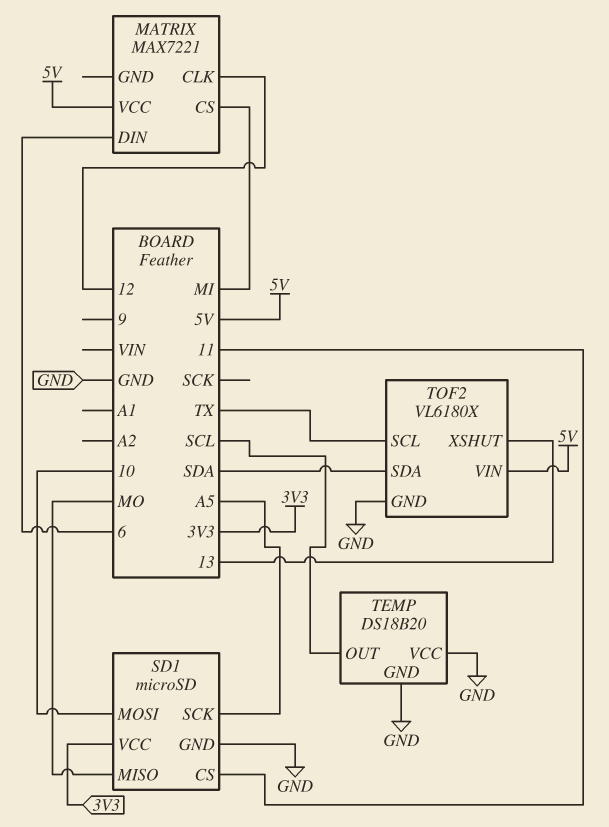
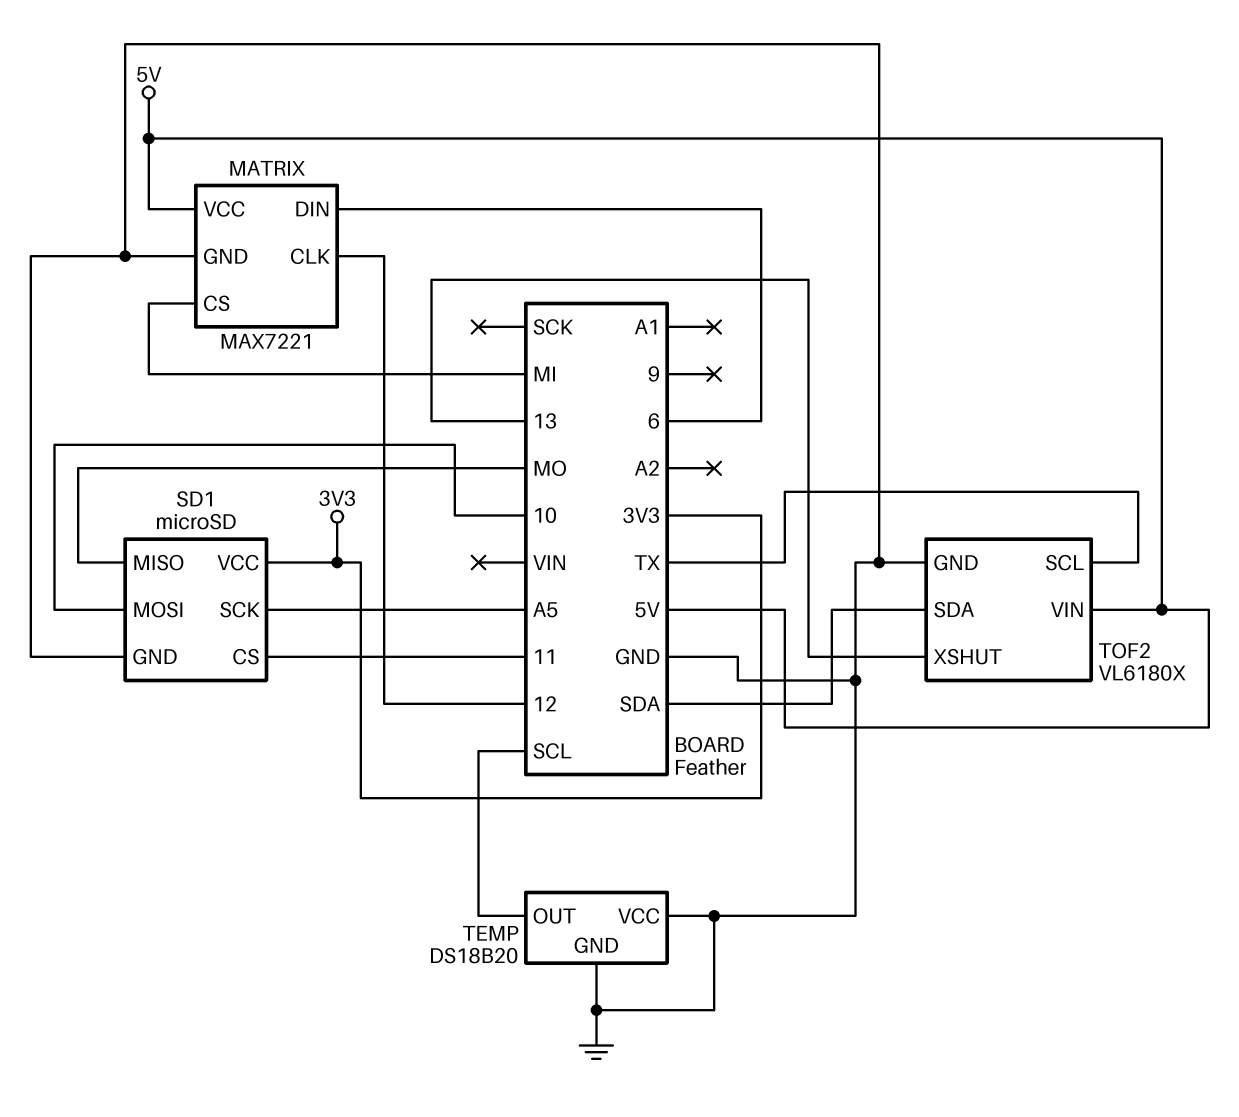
MATRIX pin GND: none -> GND

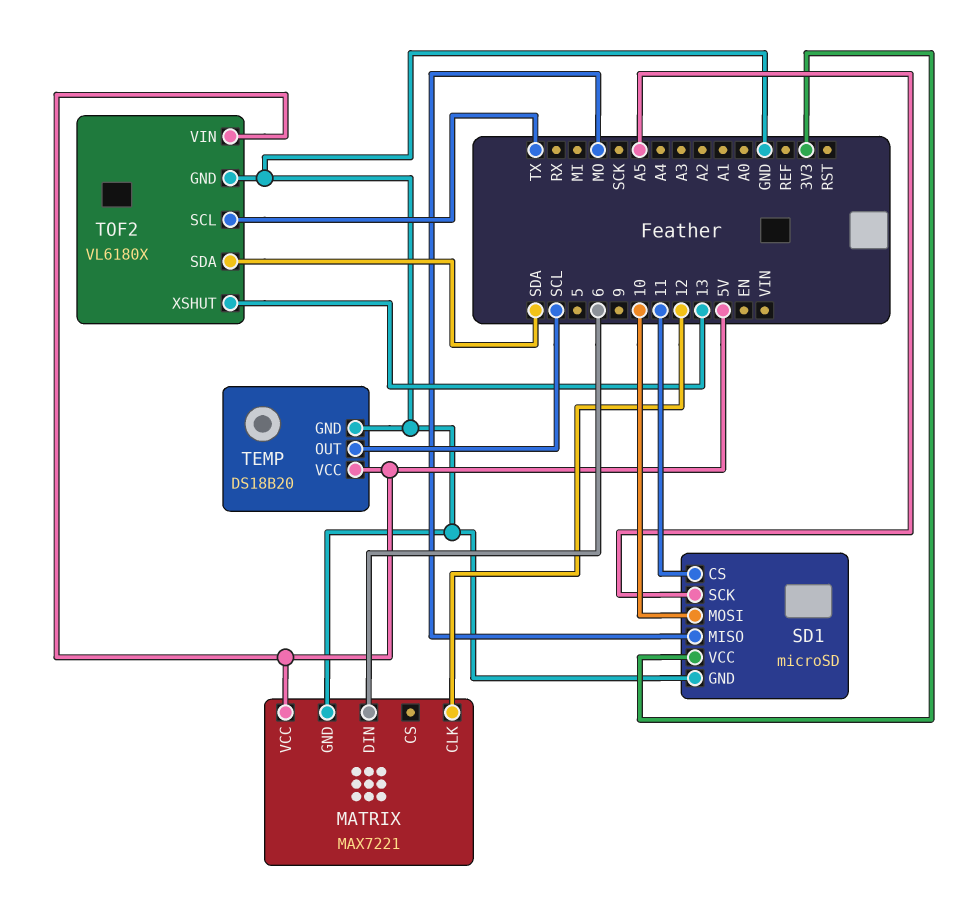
MATRIX pin CS: MI -> none
TEMP pin VCC: GND -> 5V

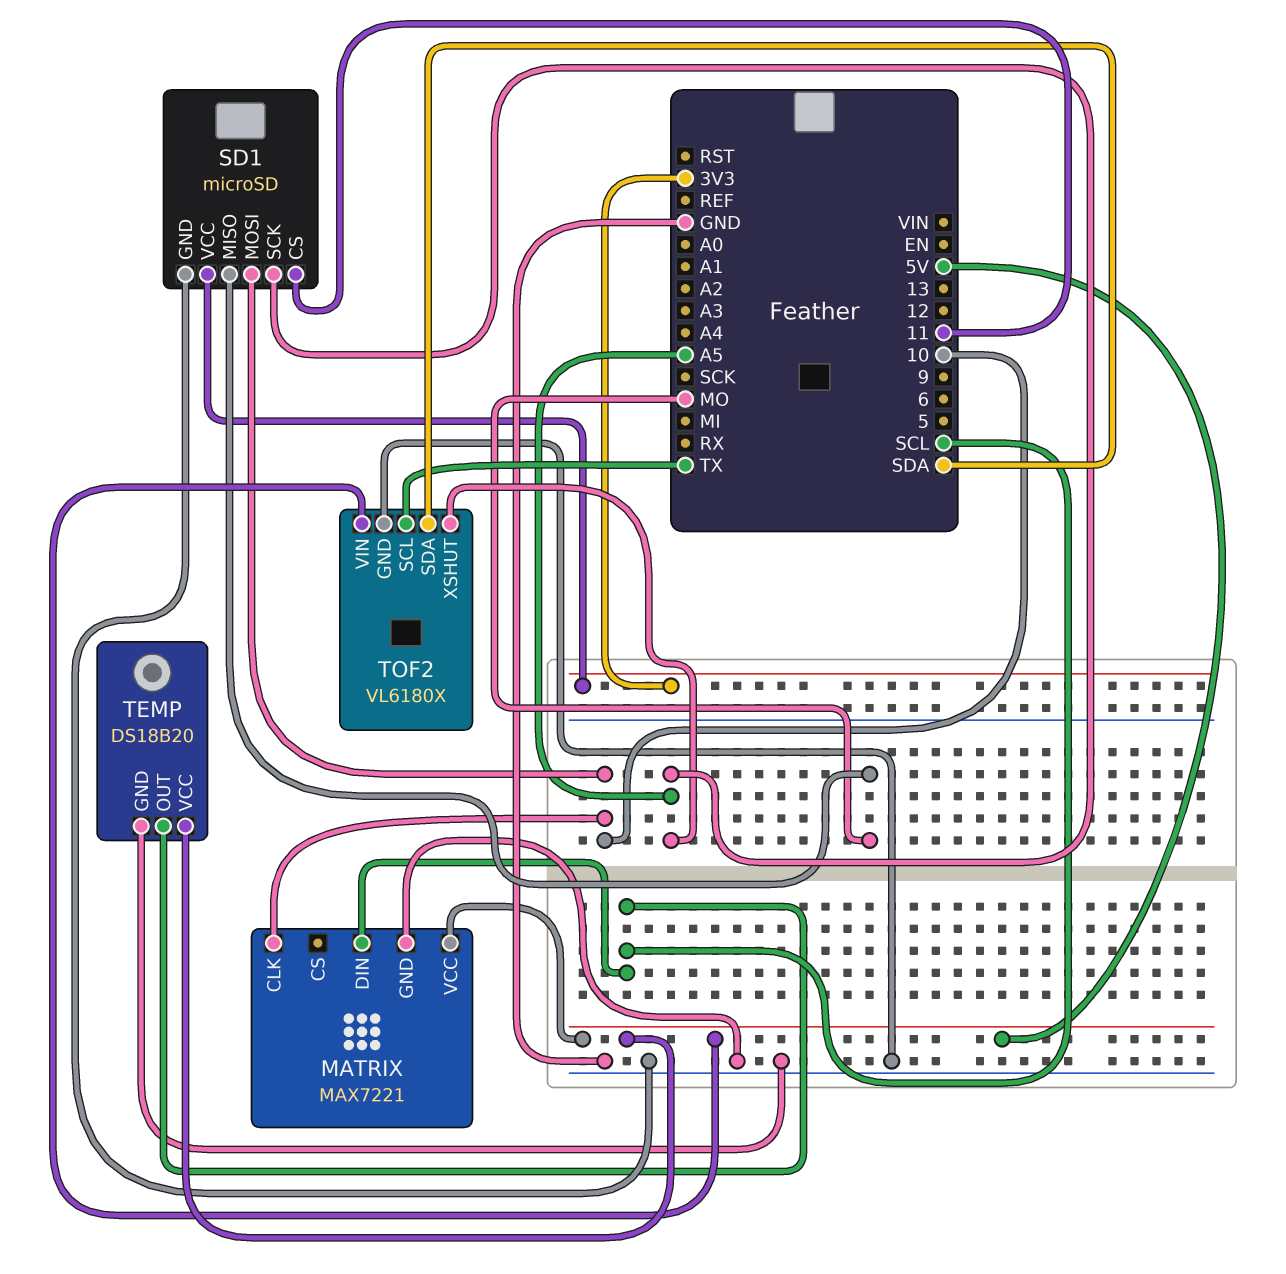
MATRIX pin CLK: 12 -> 10
MATRIX pin DIN: 6 -> SCL
TOF2 pin XSHUT: 13 -> A5

